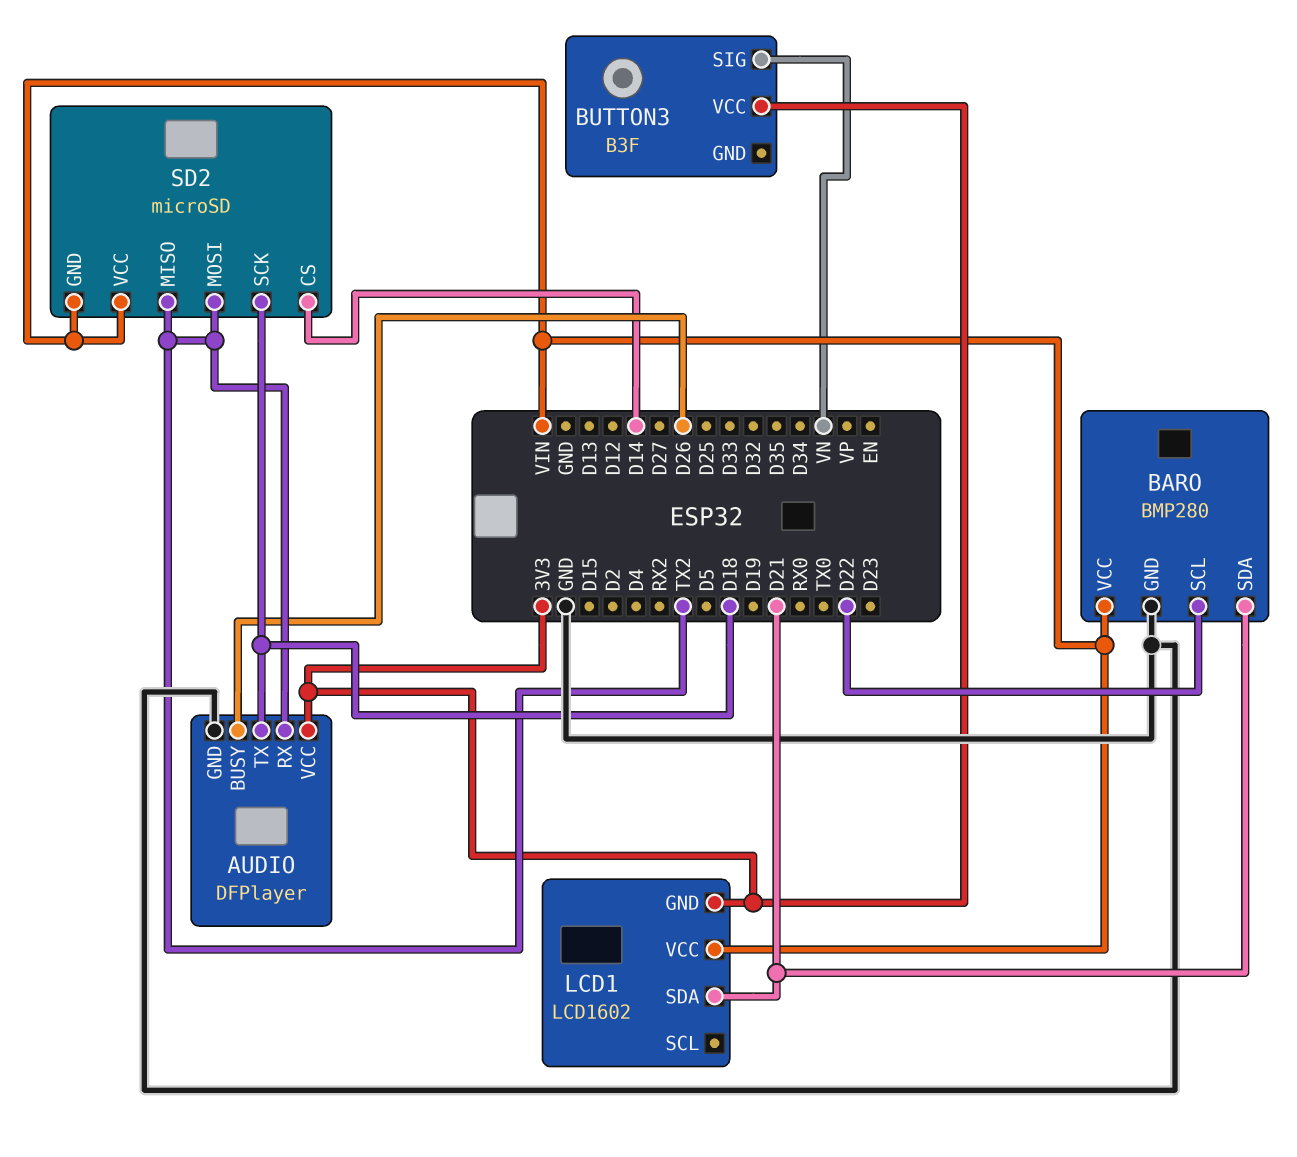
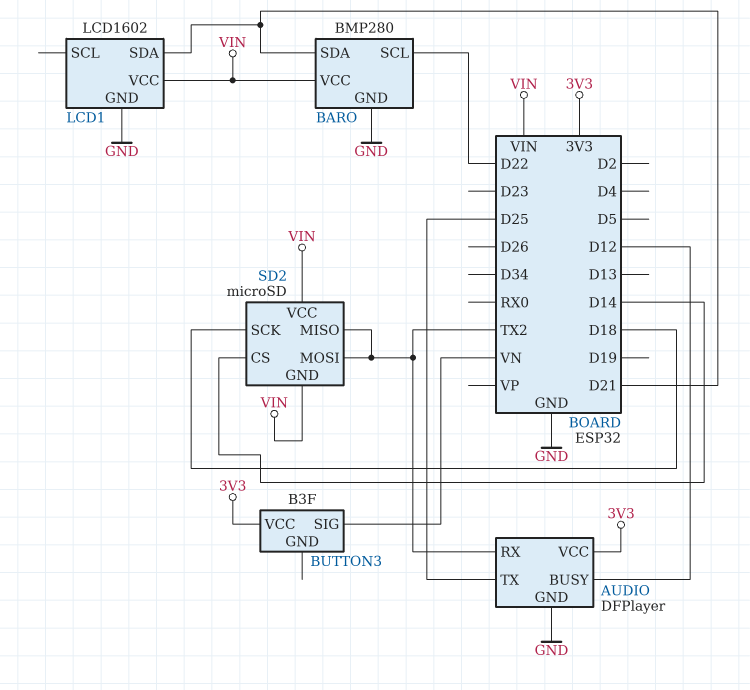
AUDIO pin BUSY: D26 -> D12
AUDIO pin TX: D18 -> D25
LCD1 pin GND: 3V3 -> GND

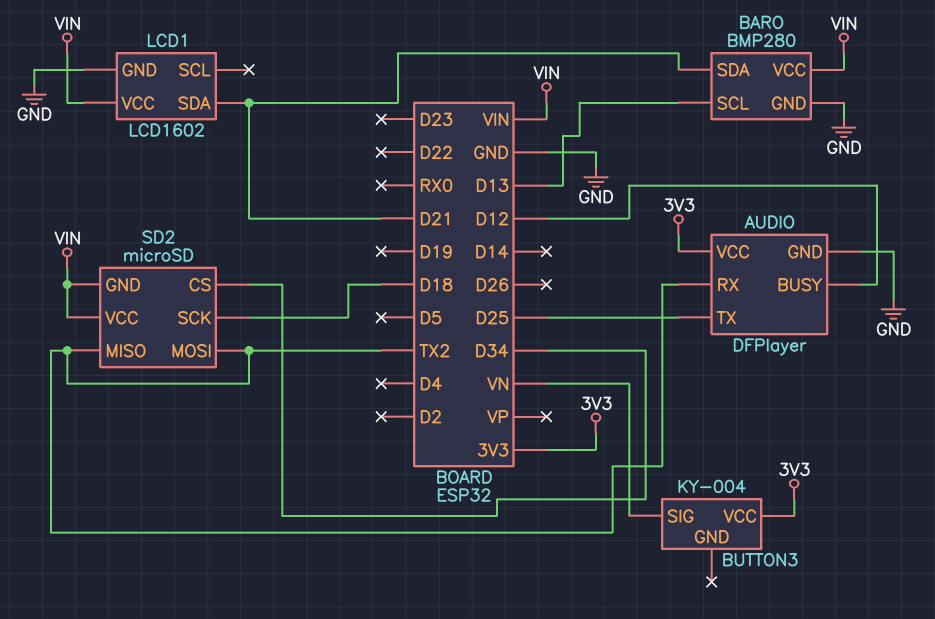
BARO pin SCL: D22 -> D13
BUTTON3: B3F -> KY-004
SD2 pin CS: D14 -> D34

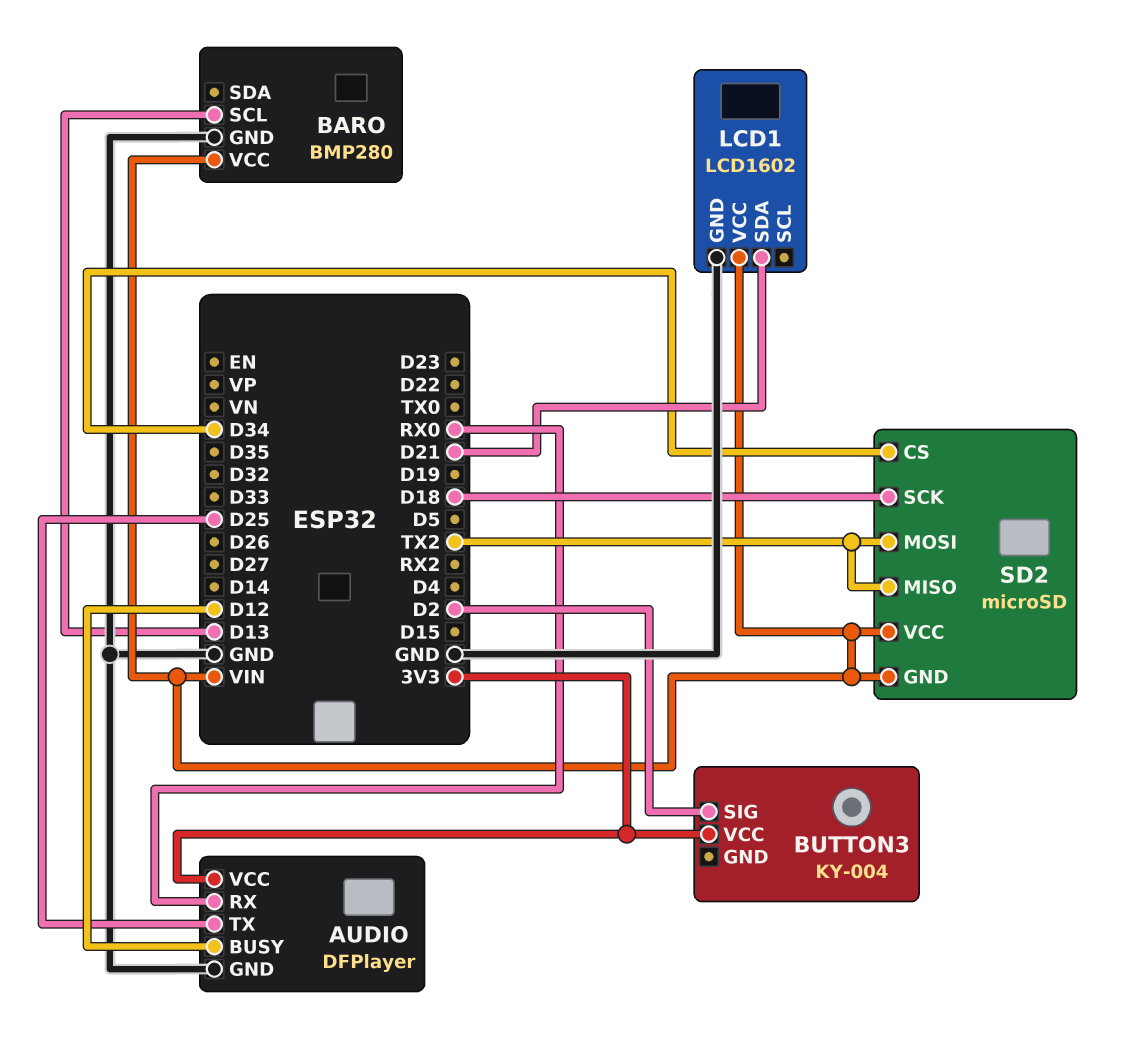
AUDIO pin RX: TX2 -> RX0
BARO pin SDA: D21 -> none
BUTTON3 pin SIG: VN -> D2

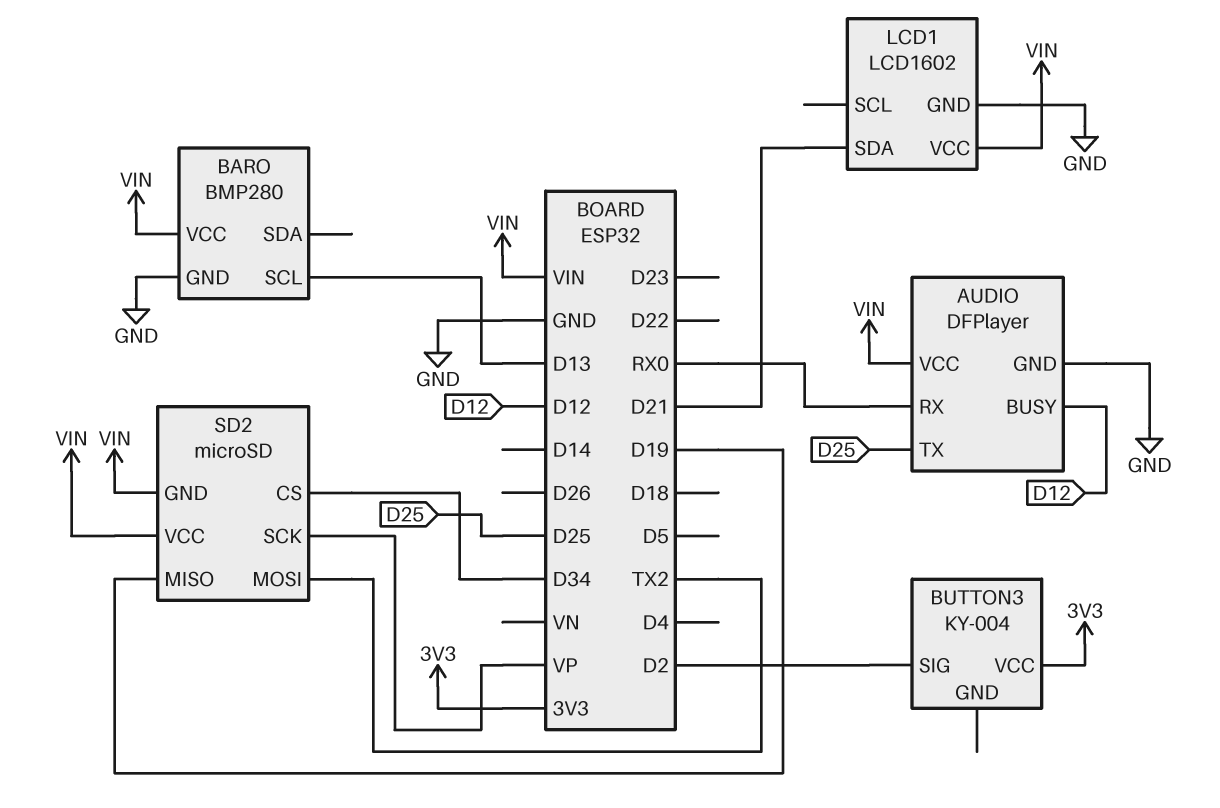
AUDIO pin VCC: 3V3 -> VIN
SD2 pin MISO: TX2 -> D19
SD2 pin SCK: D18 -> VP

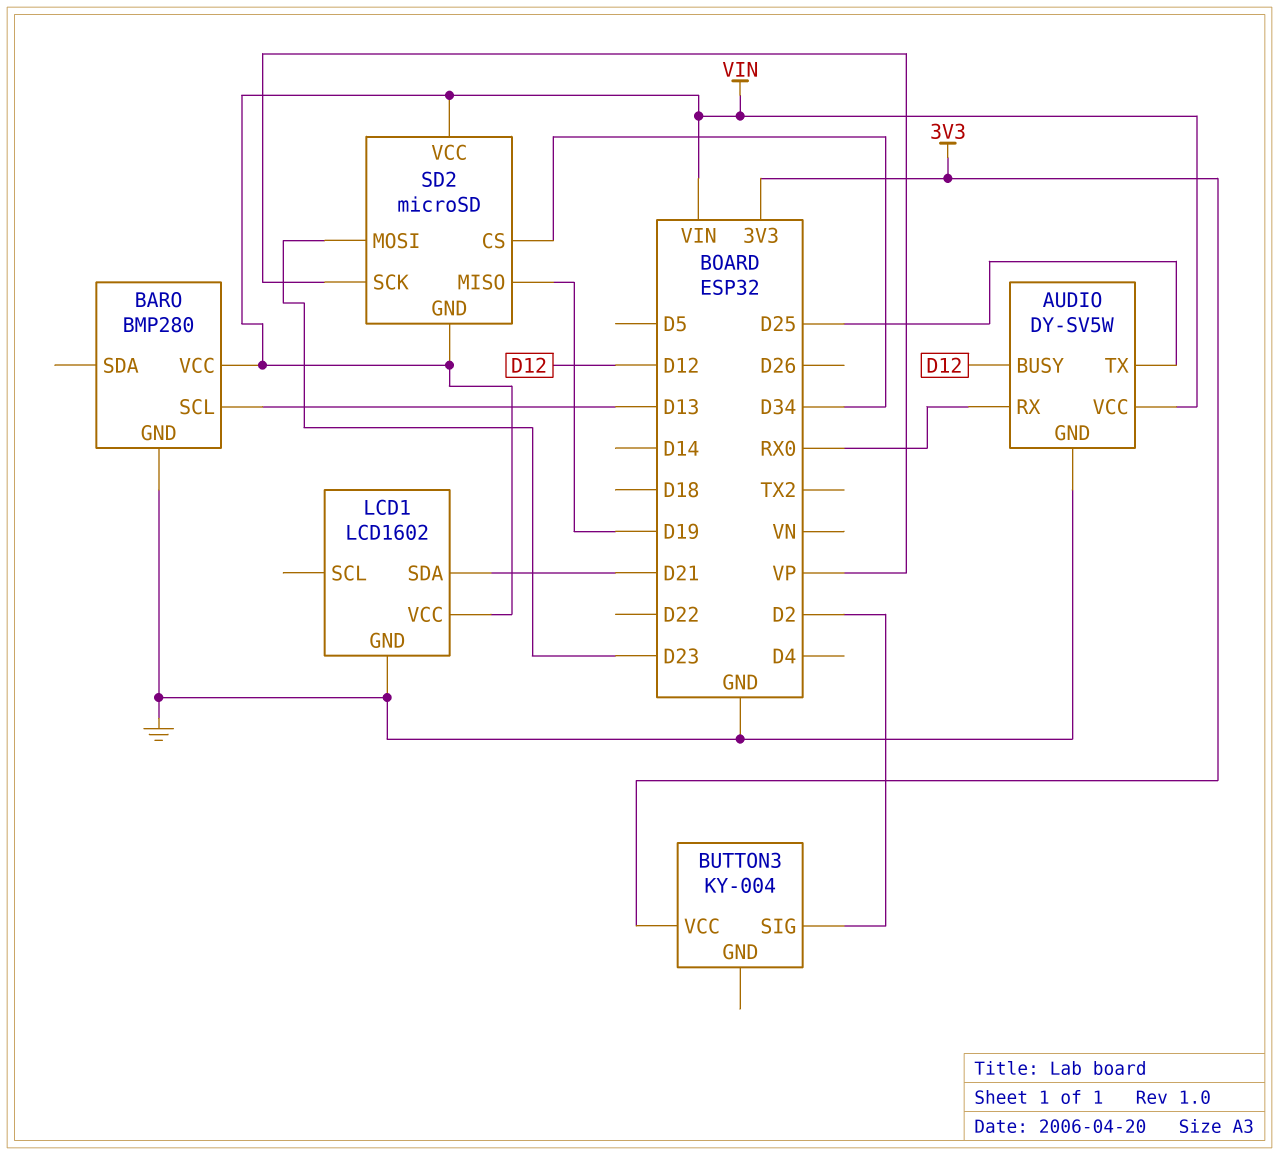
AUDIO: DFPlayer -> DY-SV5W
SD2 pin MOSI: TX2 -> D23

